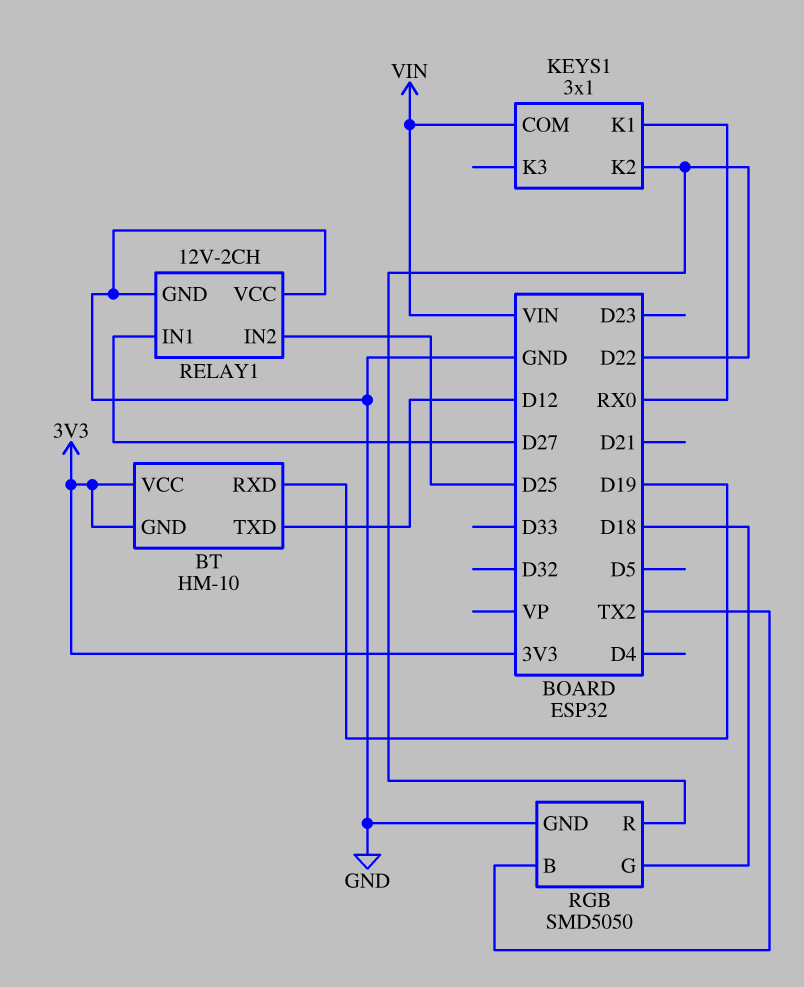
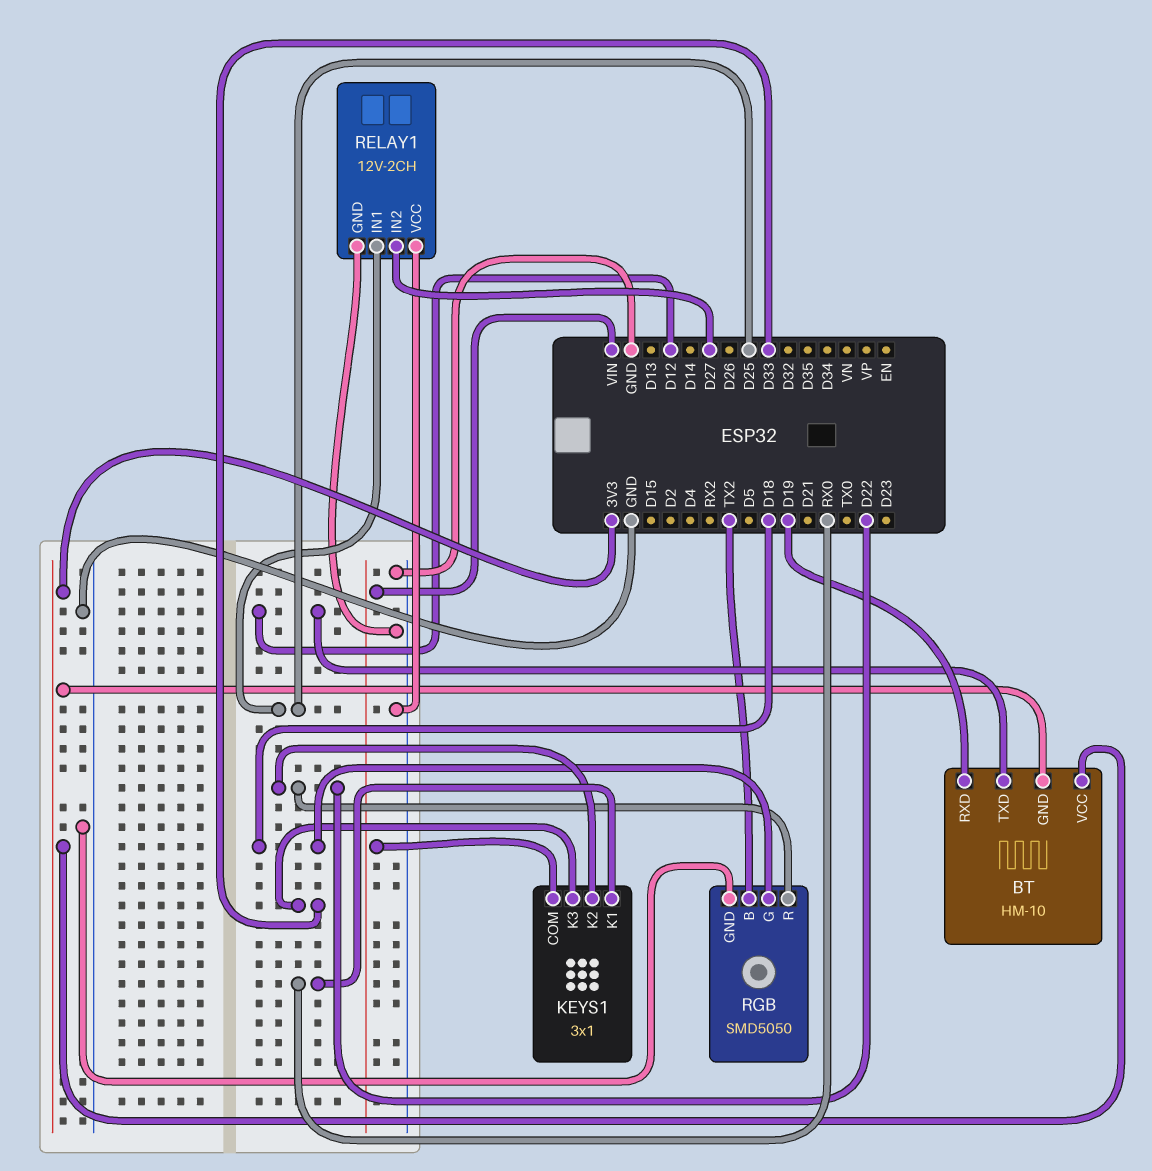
KEYS1 pin K3: none -> D33
RELAY1 pin IN1: D27 -> D25
RELAY1 pin IN2: D25 -> D27

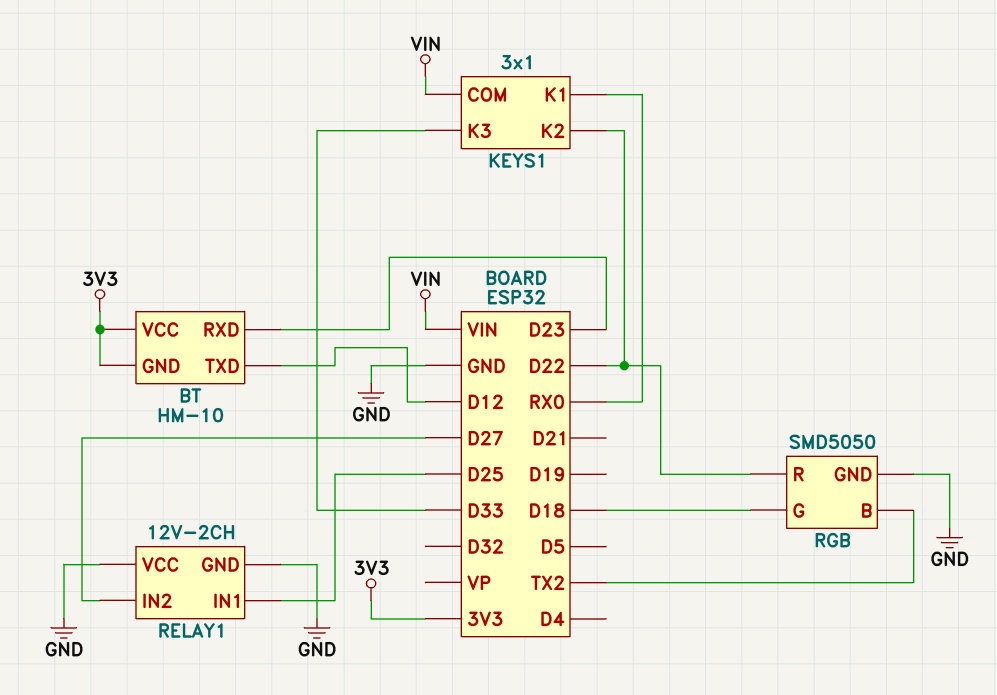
BT pin RXD: D19 -> D23

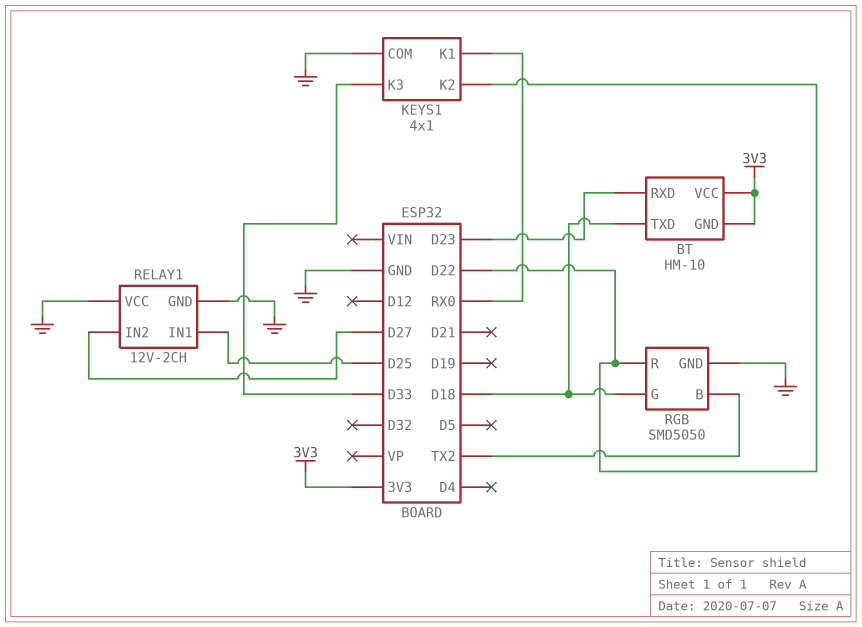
BT pin TXD: D12 -> D18
KEYS1: 3x1 -> 4x1
KEYS1 pin COM: VIN -> GND

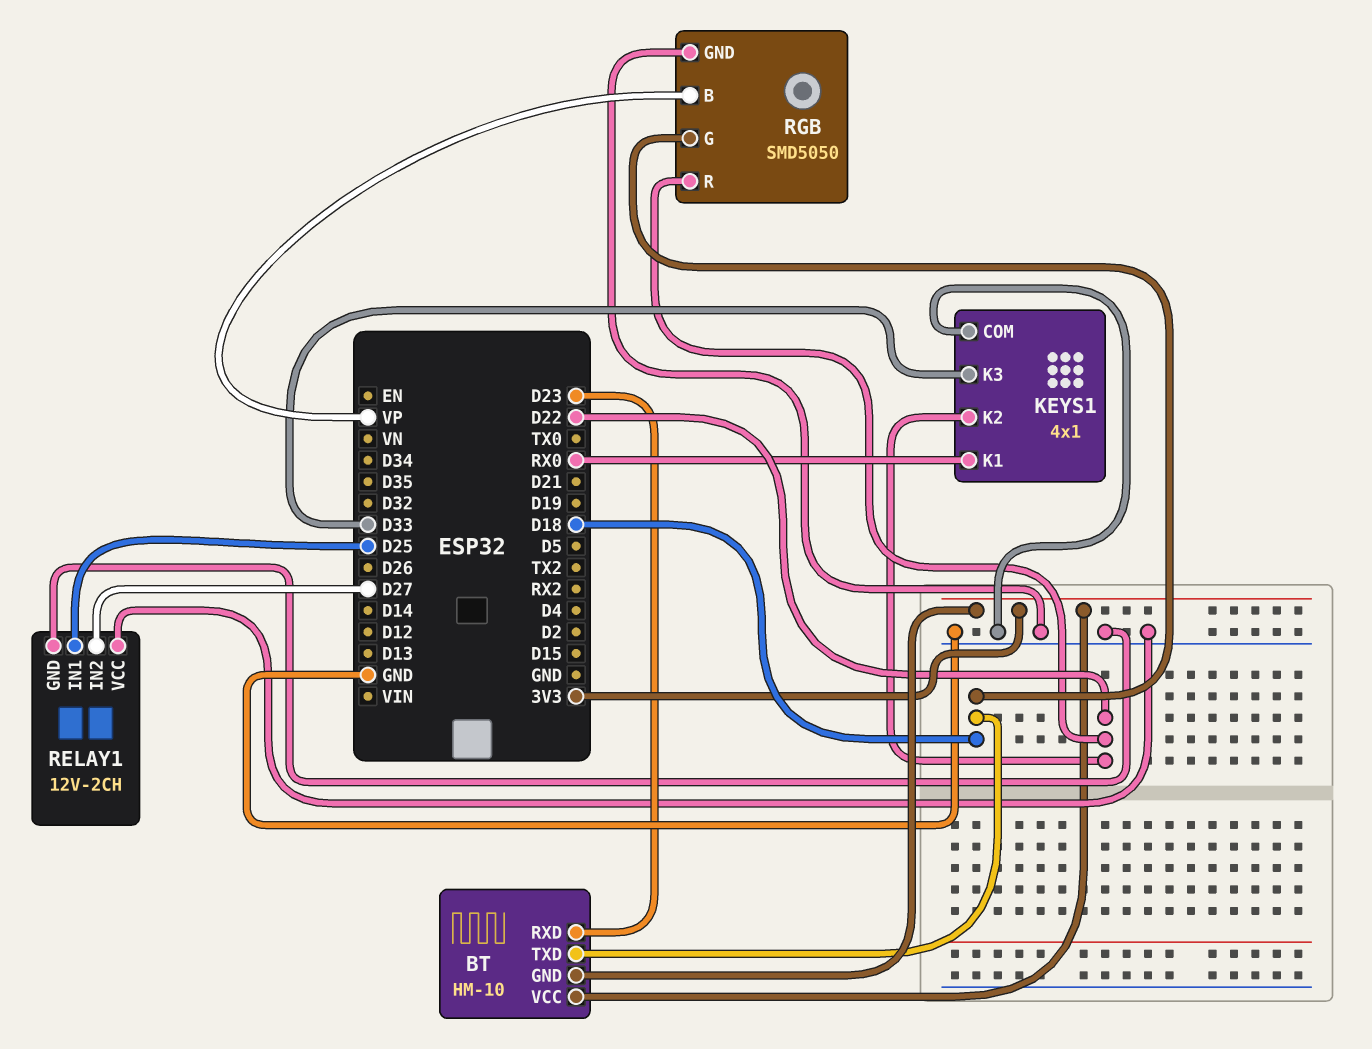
RGB pin B: TX2 -> VP

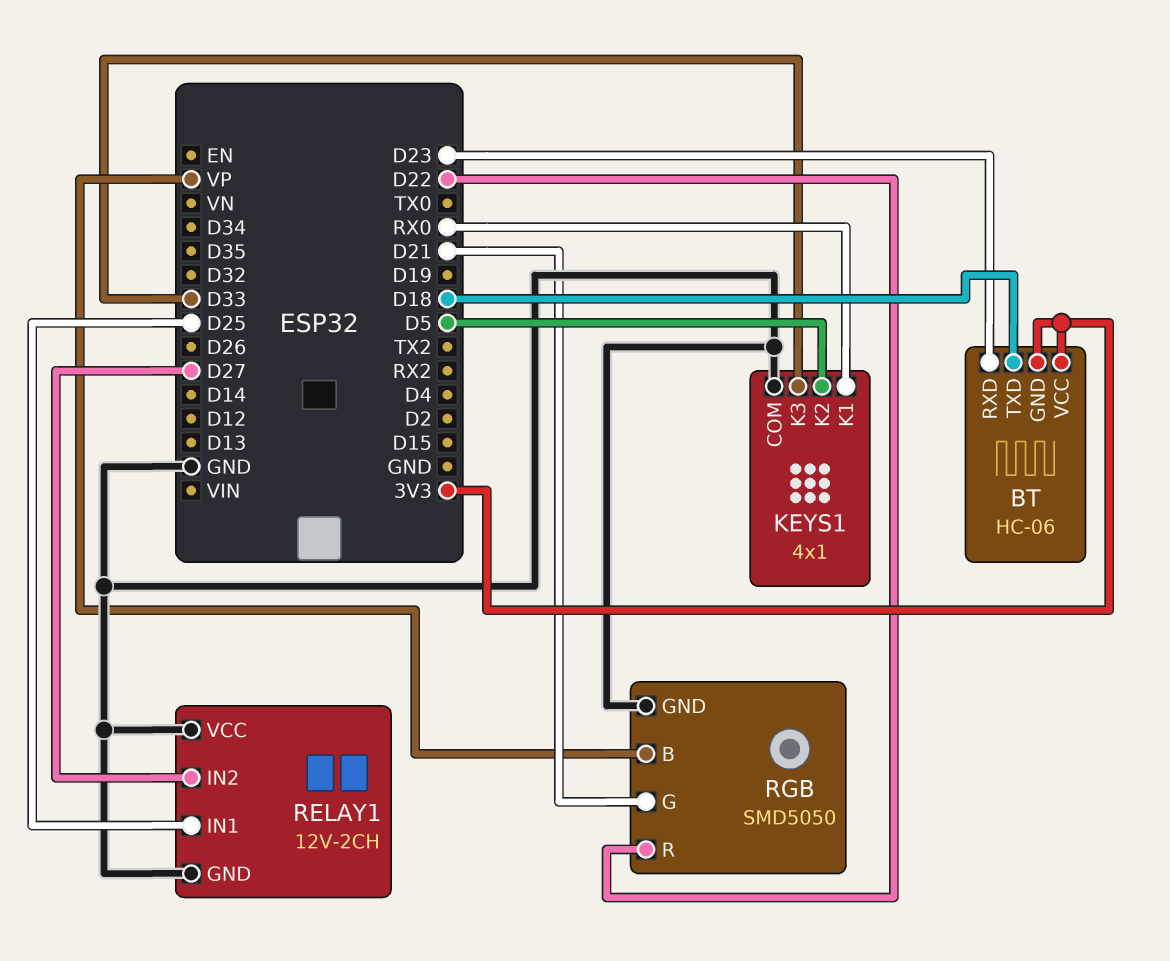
BT: HM-10 -> HC-06
KEYS1 pin K2: D22 -> D5
RGB pin G: D18 -> D21

